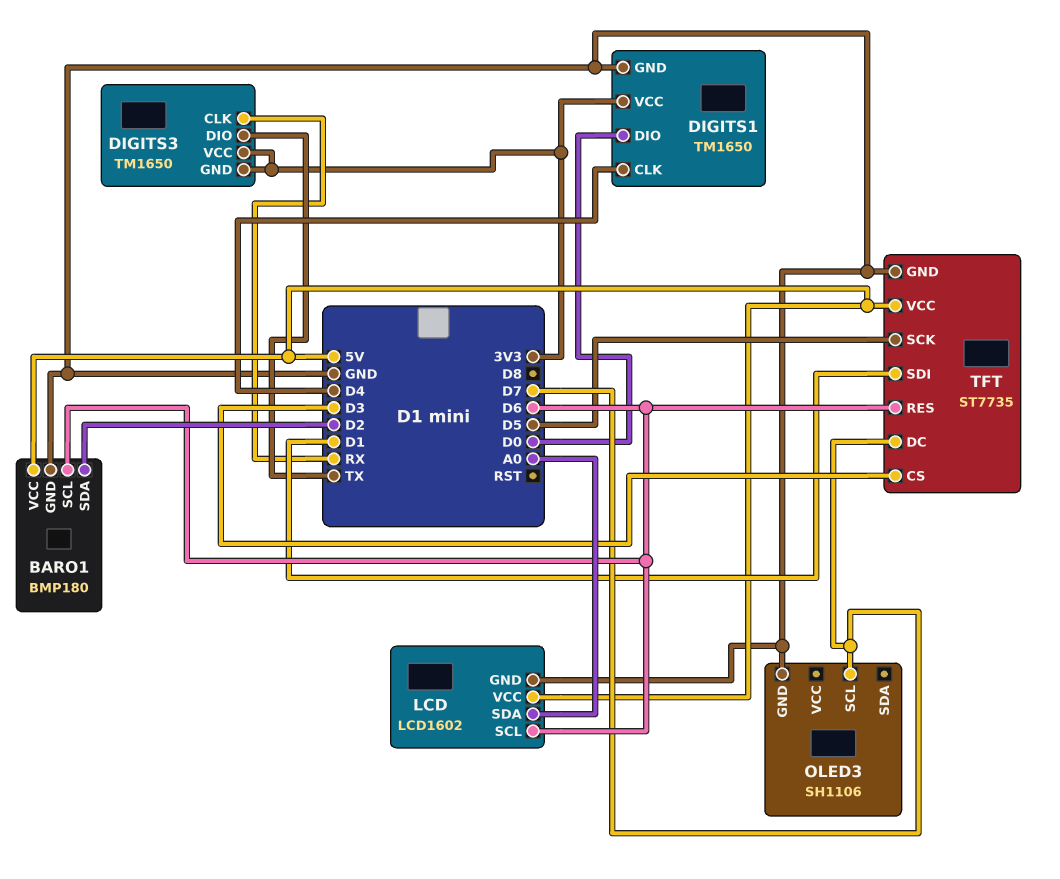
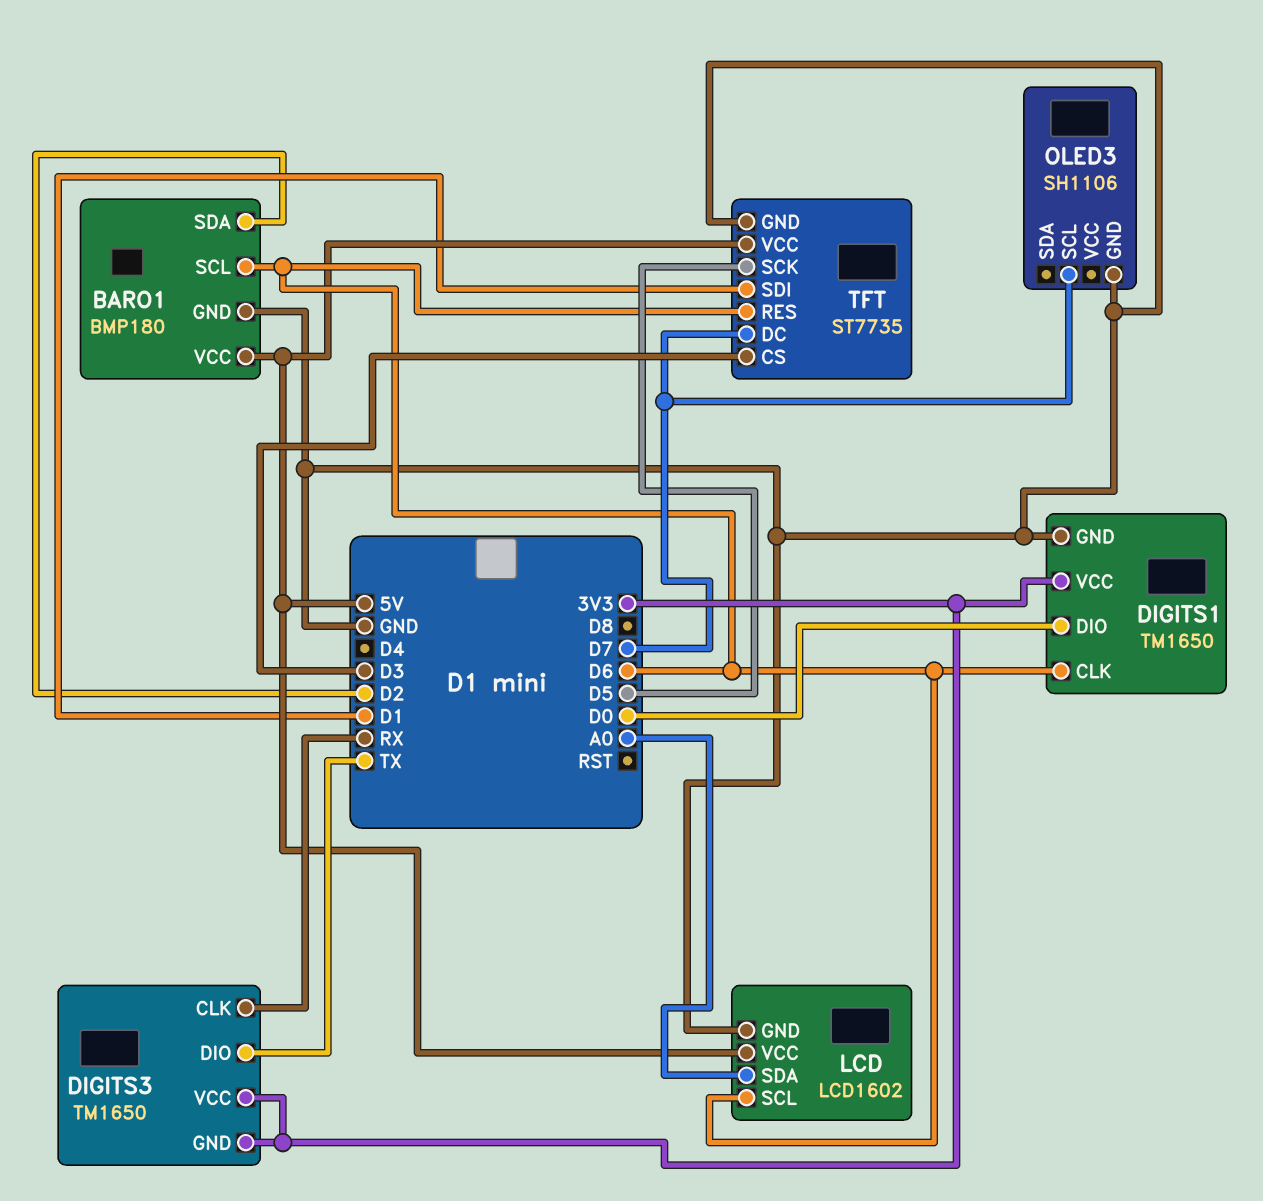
DIGITS1 pin CLK: D4 -> D6

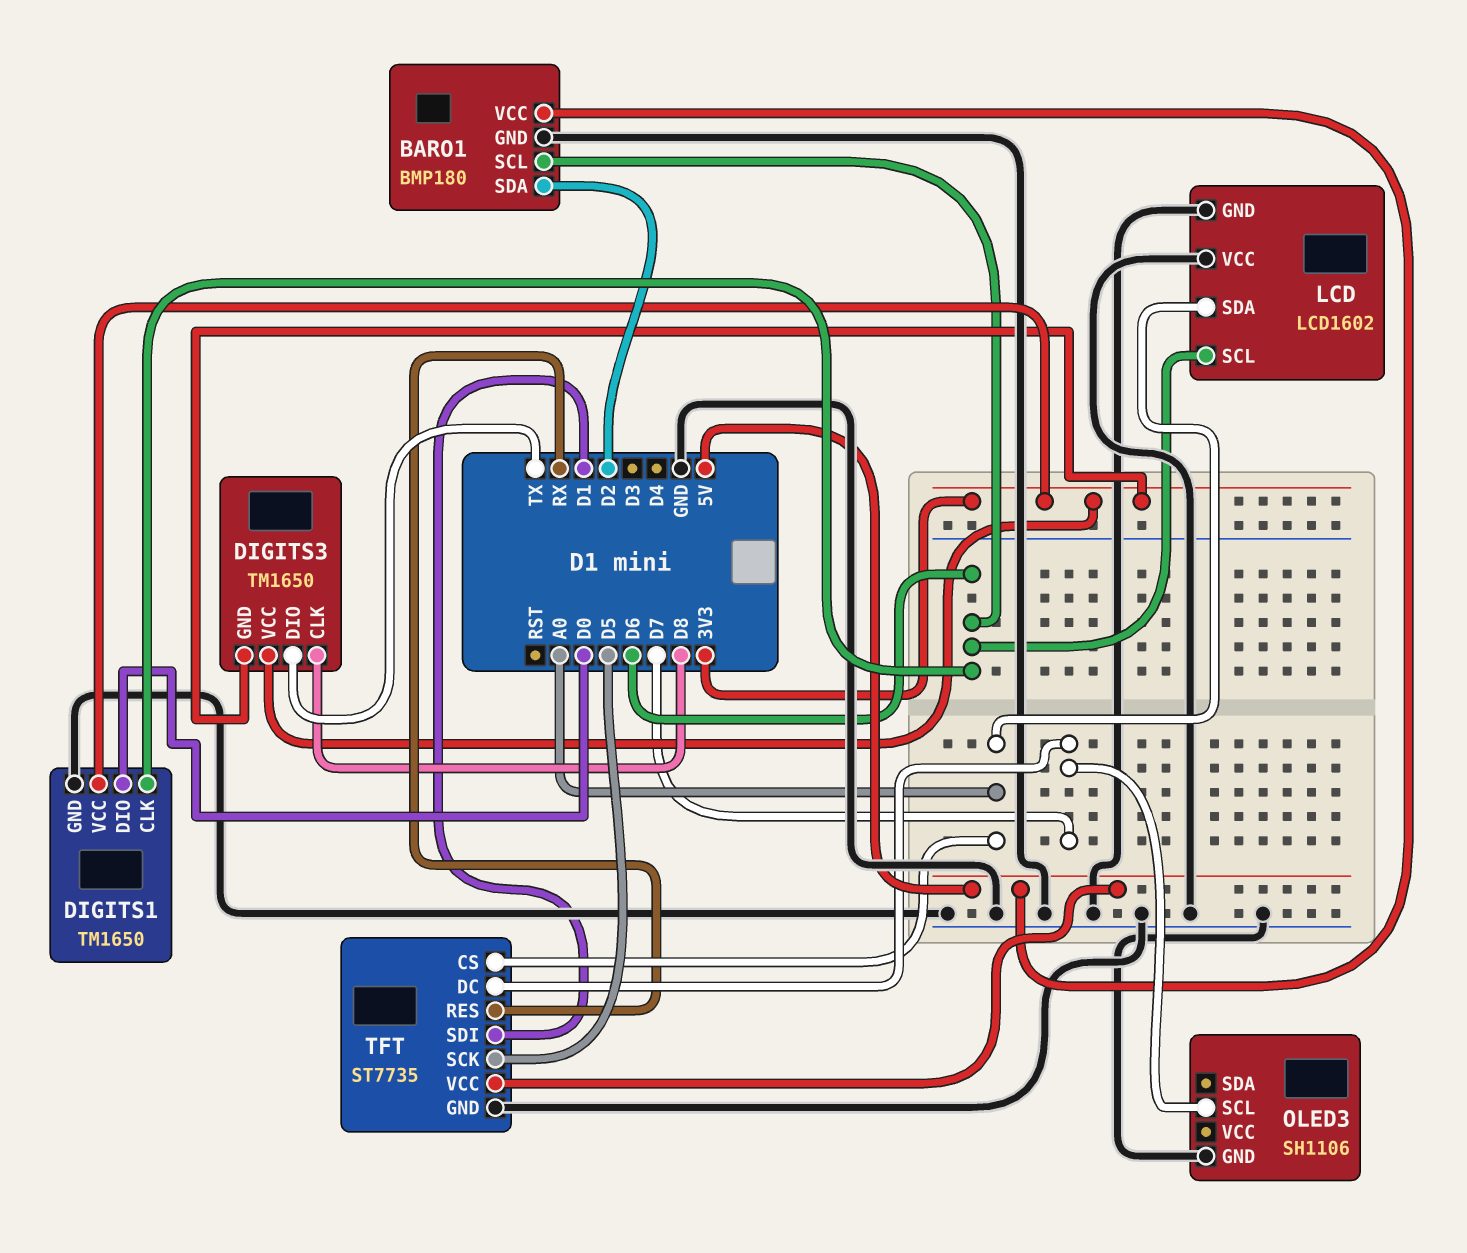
DIGITS3 pin CLK: RX -> D8
LCD pin VCC: 5V -> GND
TFT pin CS: D3 -> A0
TFT pin RES: D6 -> RX

